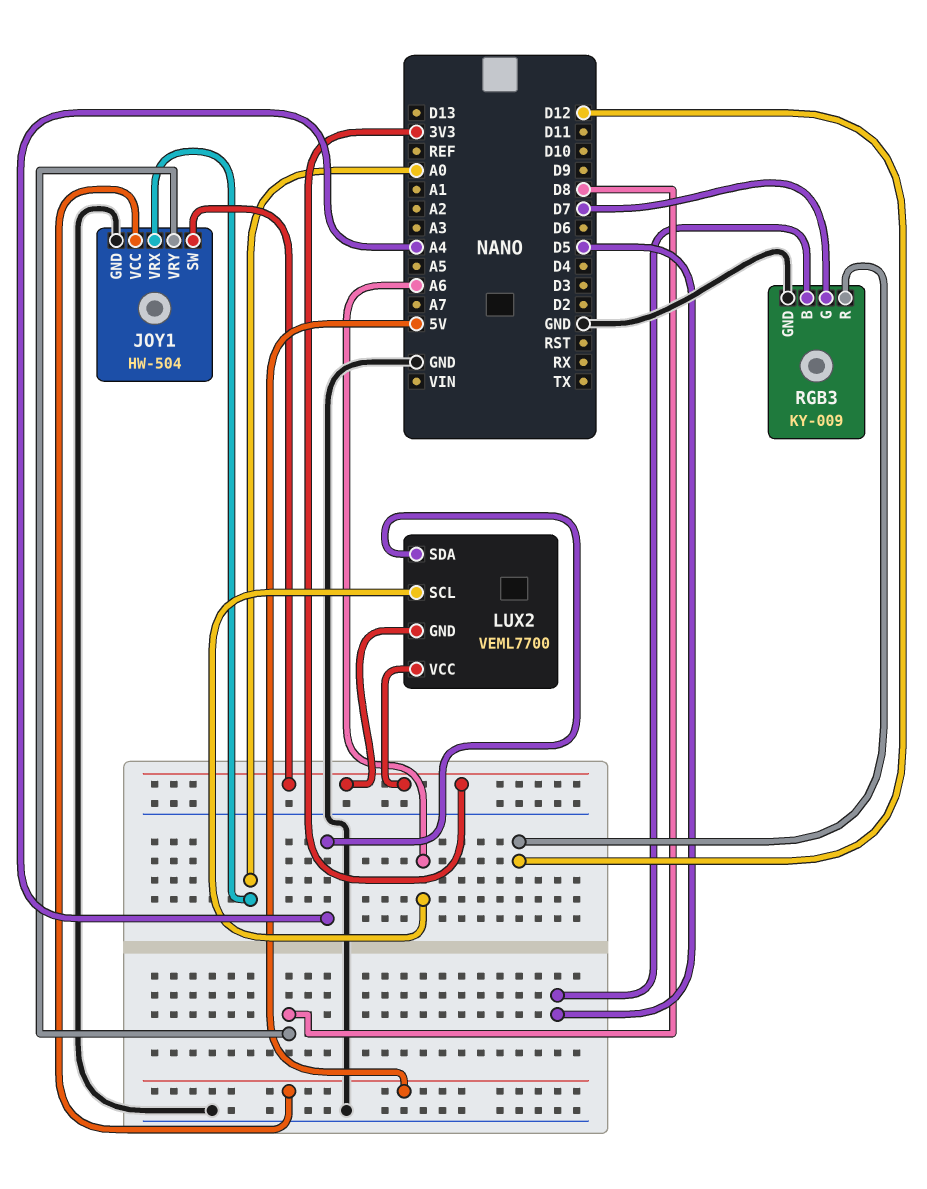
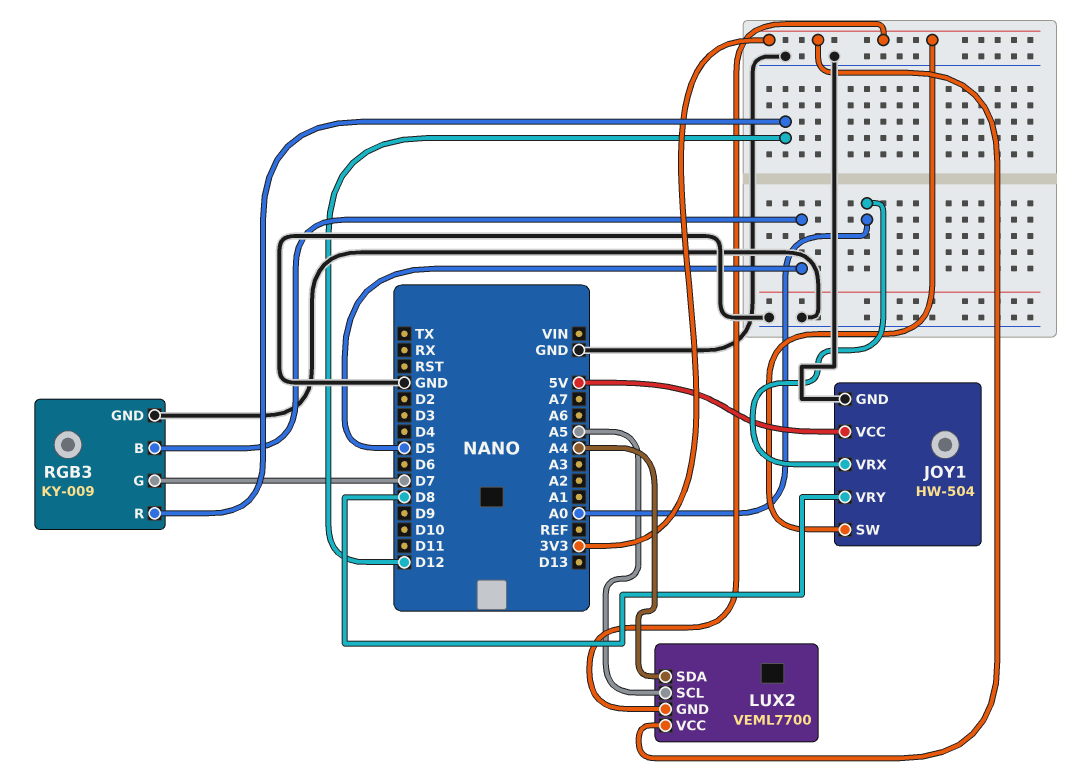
LUX2 pin SCL: A6 -> A5

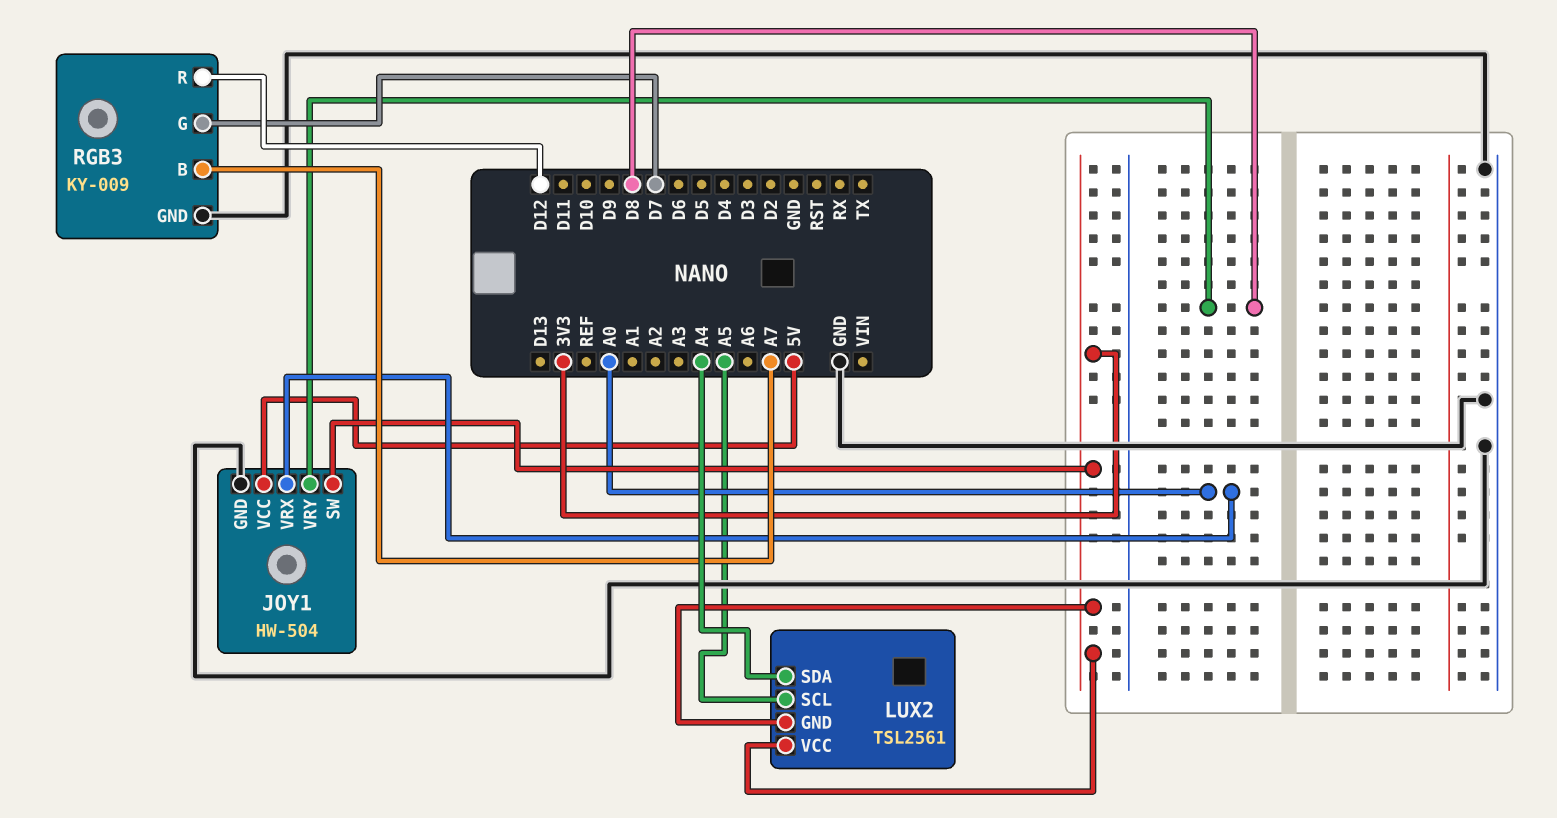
LUX2: VEML7700 -> TSL2561
RGB3 pin B: D5 -> A7

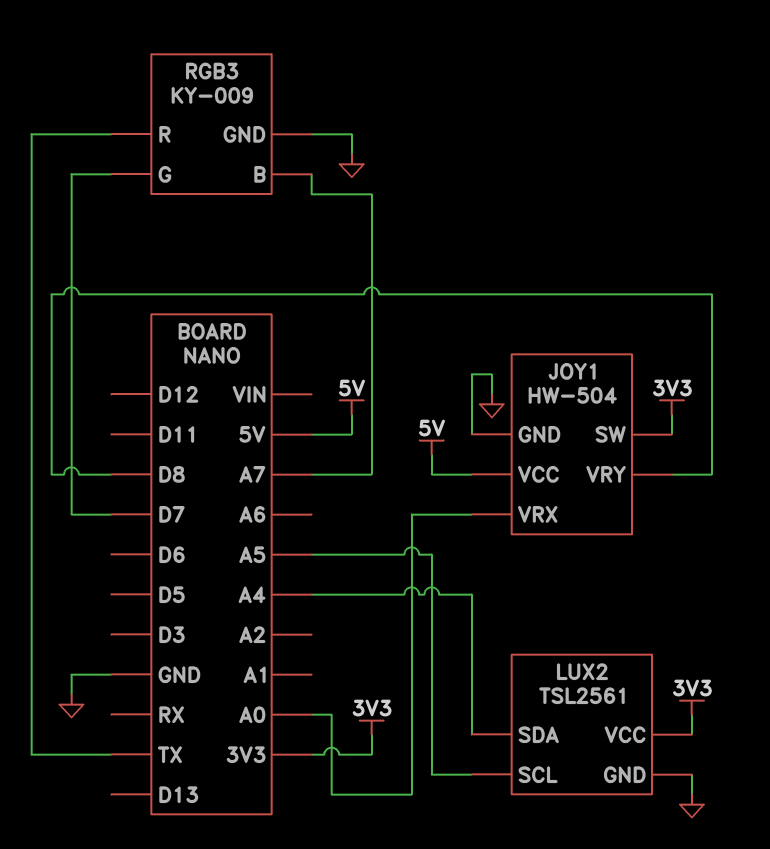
LUX2 pin GND: 3V3 -> GND
RGB3 pin R: D12 -> TX

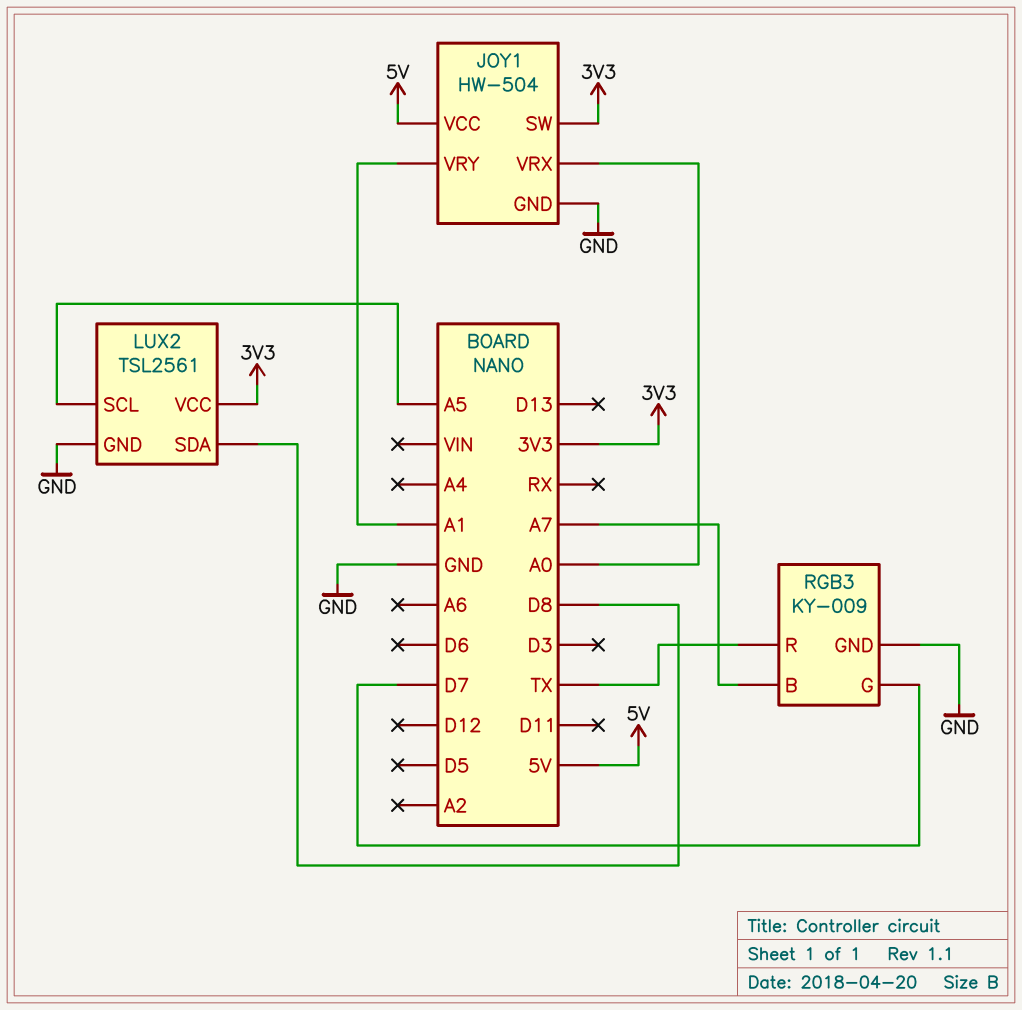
JOY1 pin VRY: D8 -> A1
LUX2 pin SDA: A4 -> D8

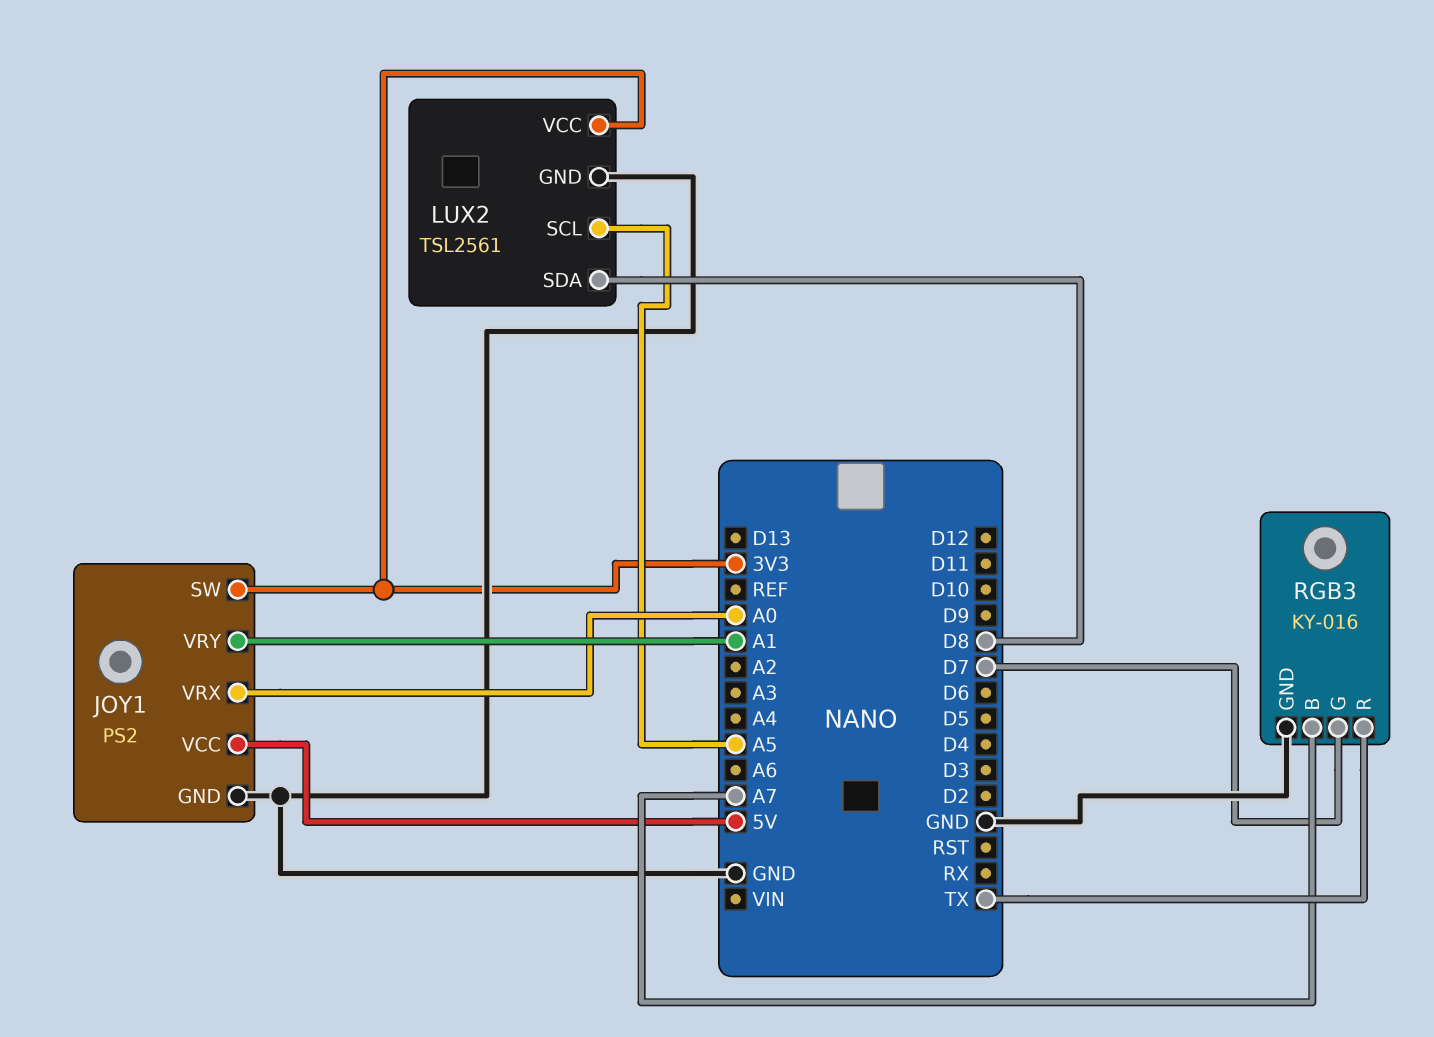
JOY1: HW-504 -> PS2
RGB3: KY-009 -> KY-016

